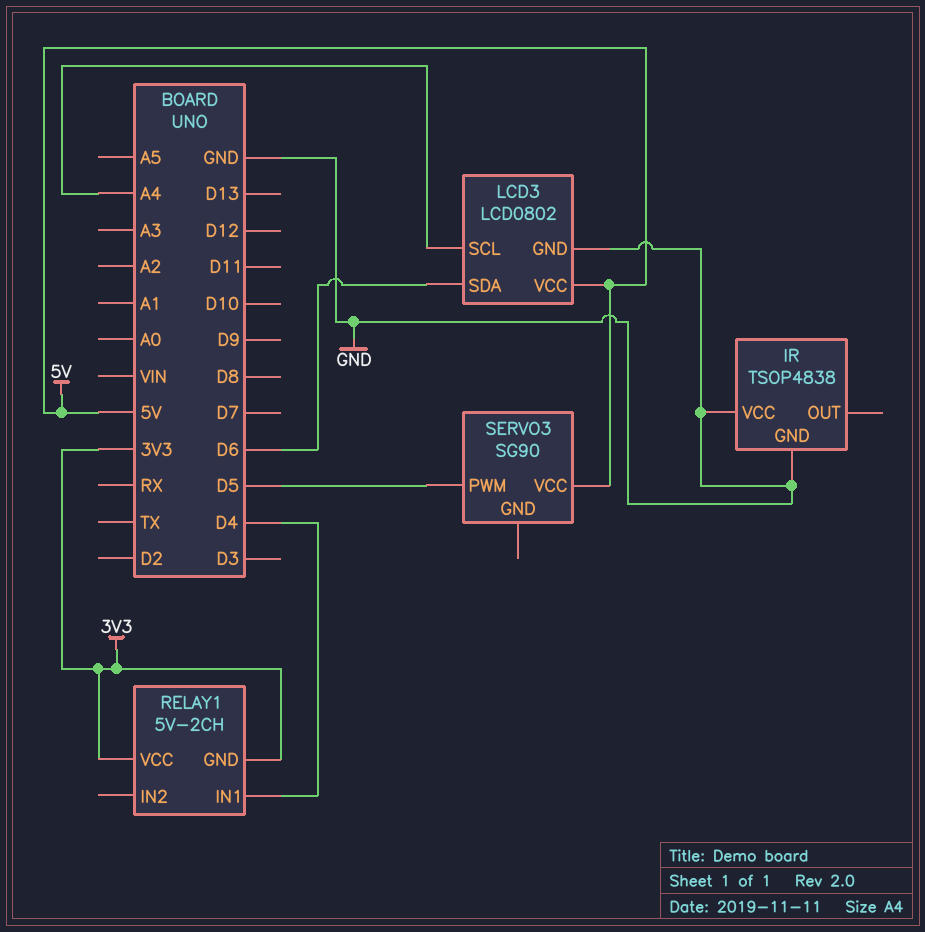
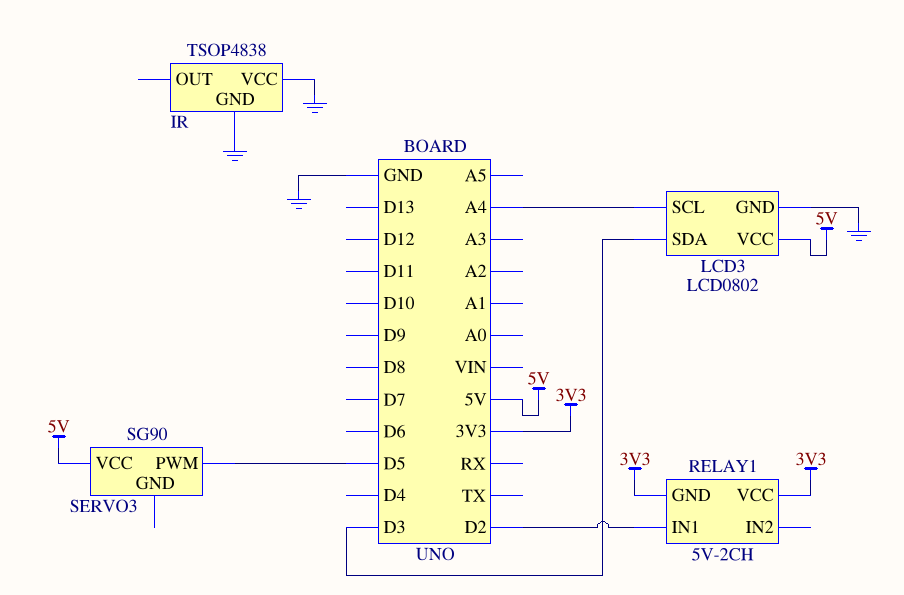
LCD3 pin SDA: D6 -> D3
RELAY1 pin IN1: D4 -> D2

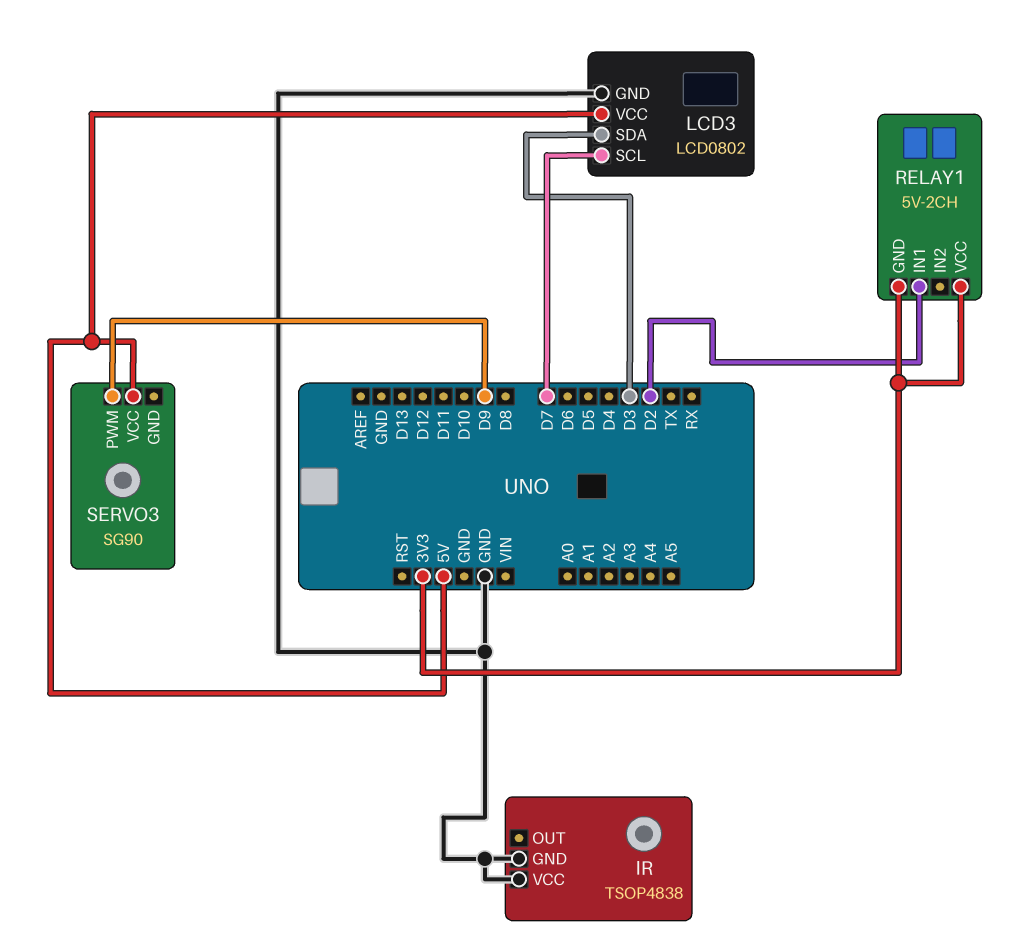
LCD3 pin SCL: A4 -> D7
SERVO3 pin PWM: D5 -> D9

